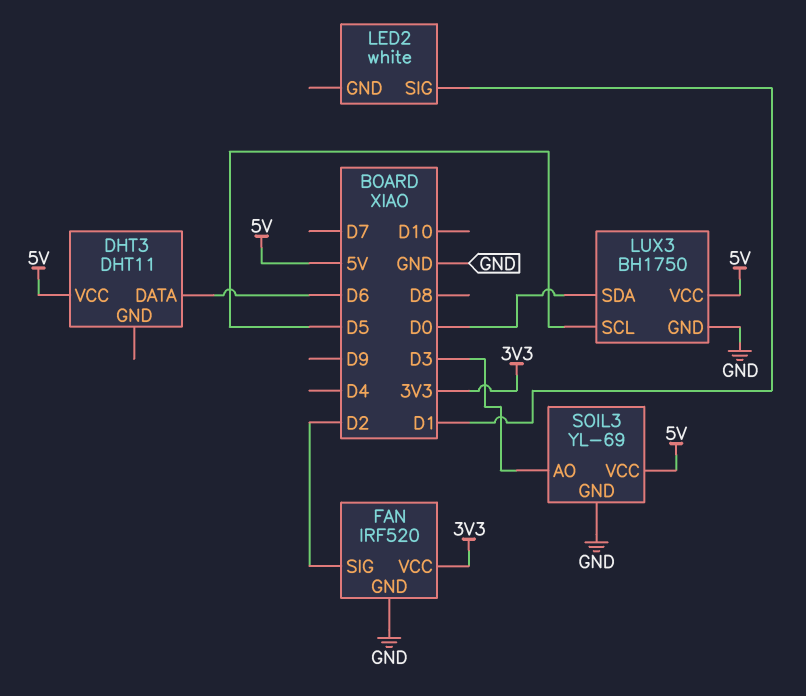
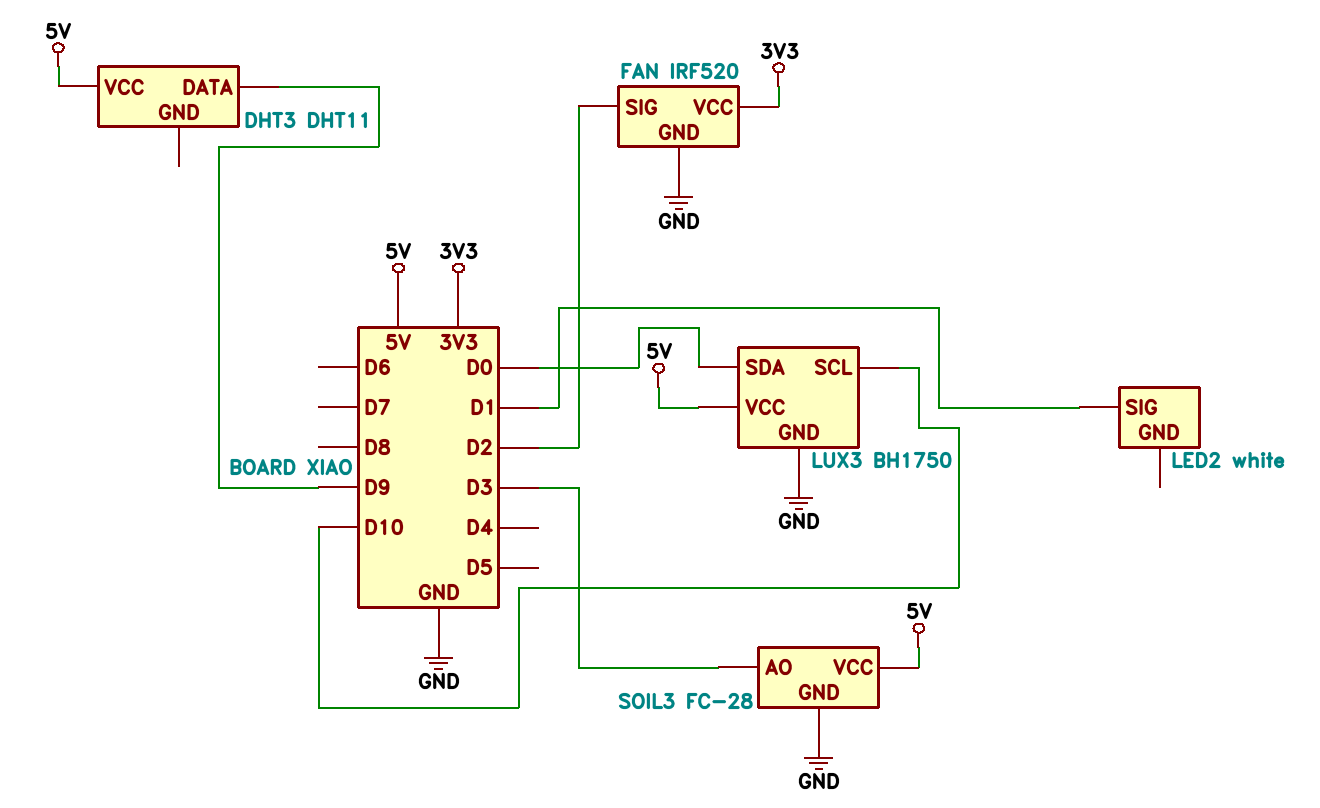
DHT3 pin DATA: D6 -> D9
LUX3 pin SCL: D5 -> D10
SOIL3: YL-69 -> FC-28

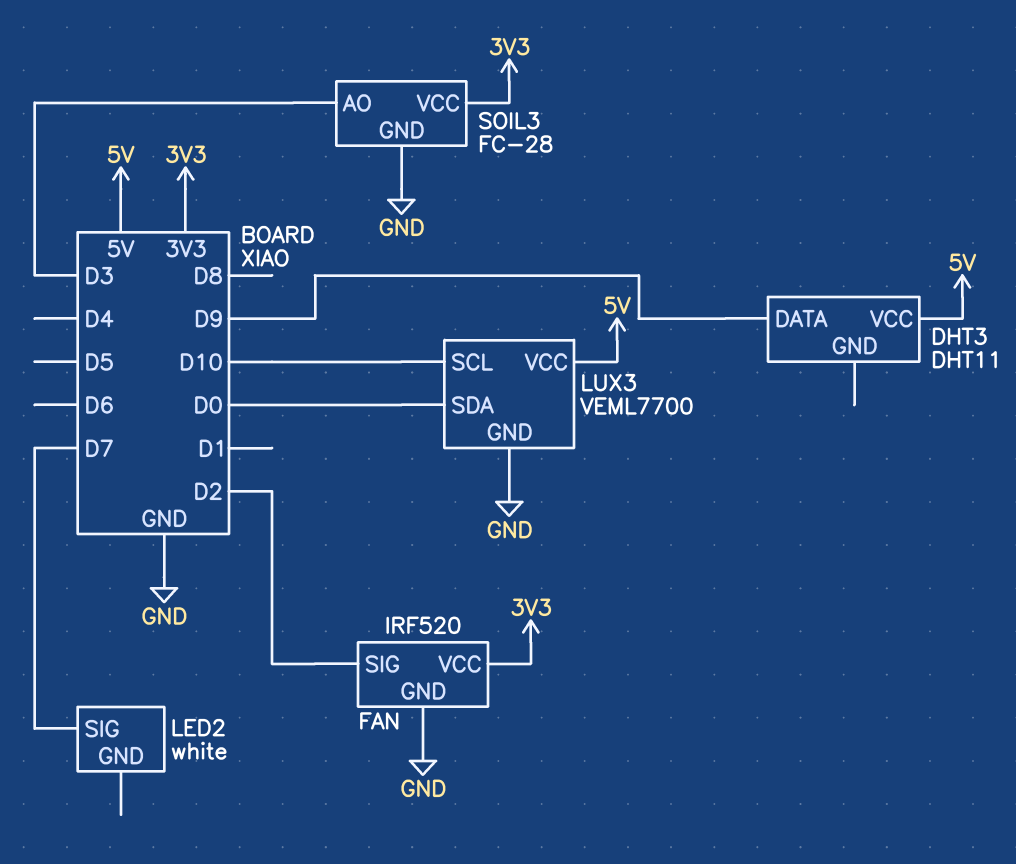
LED2 pin SIG: D1 -> D7
LUX3: BH1750 -> VEML7700
SOIL3 pin VCC: 5V -> 3V3

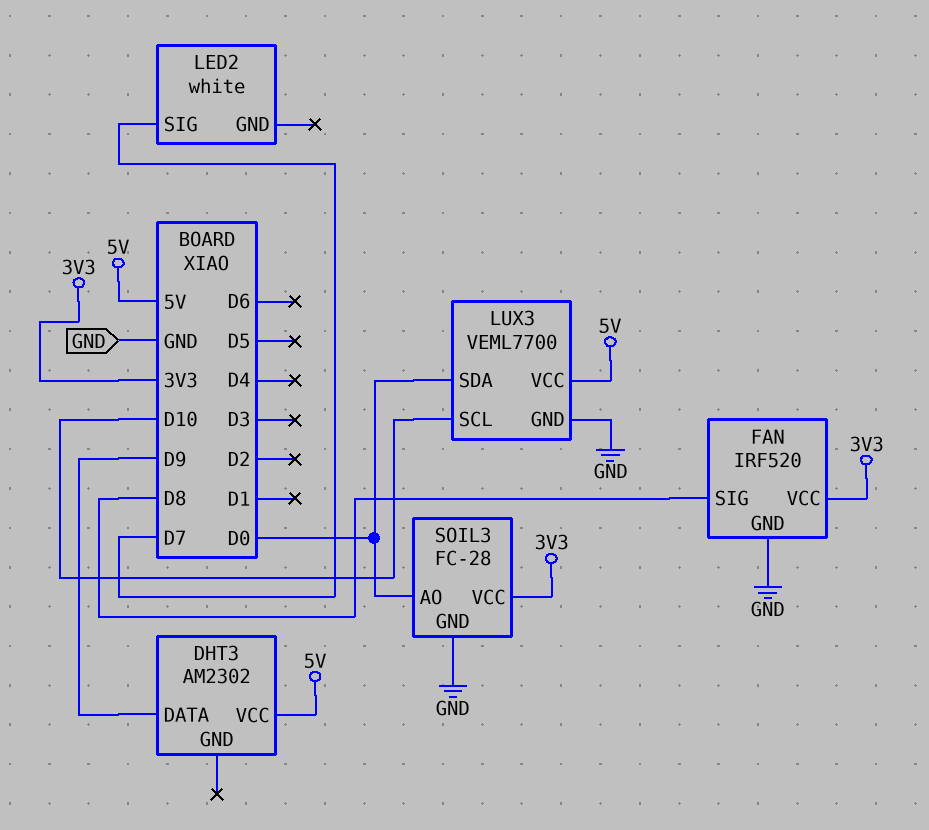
DHT3: DHT11 -> AM2302
FAN pin SIG: D2 -> D8
SOIL3 pin AO: D3 -> D0

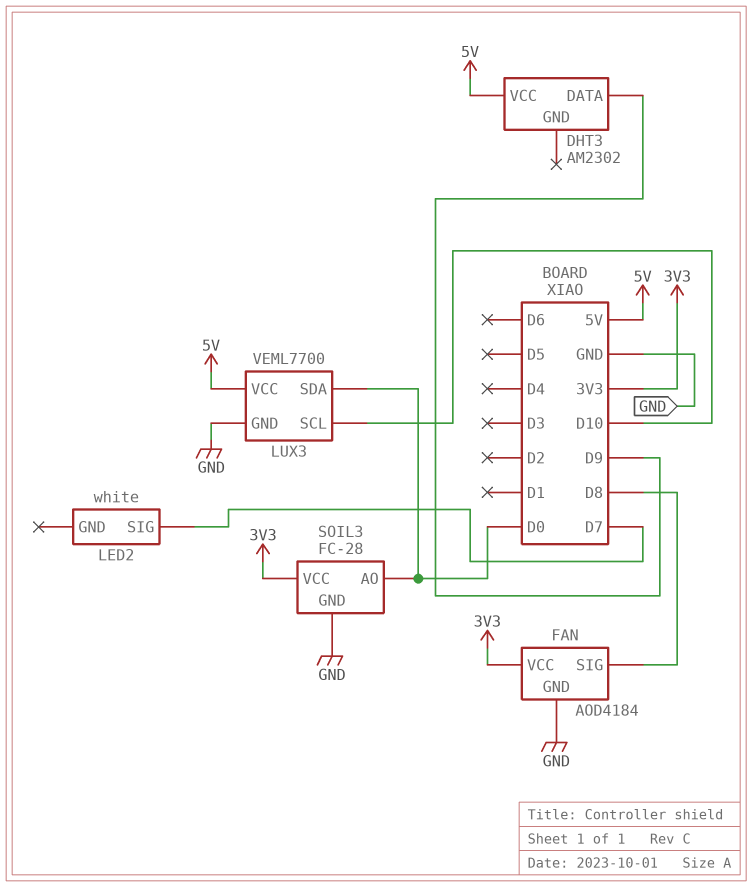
FAN: IRF520 -> AOD4184

